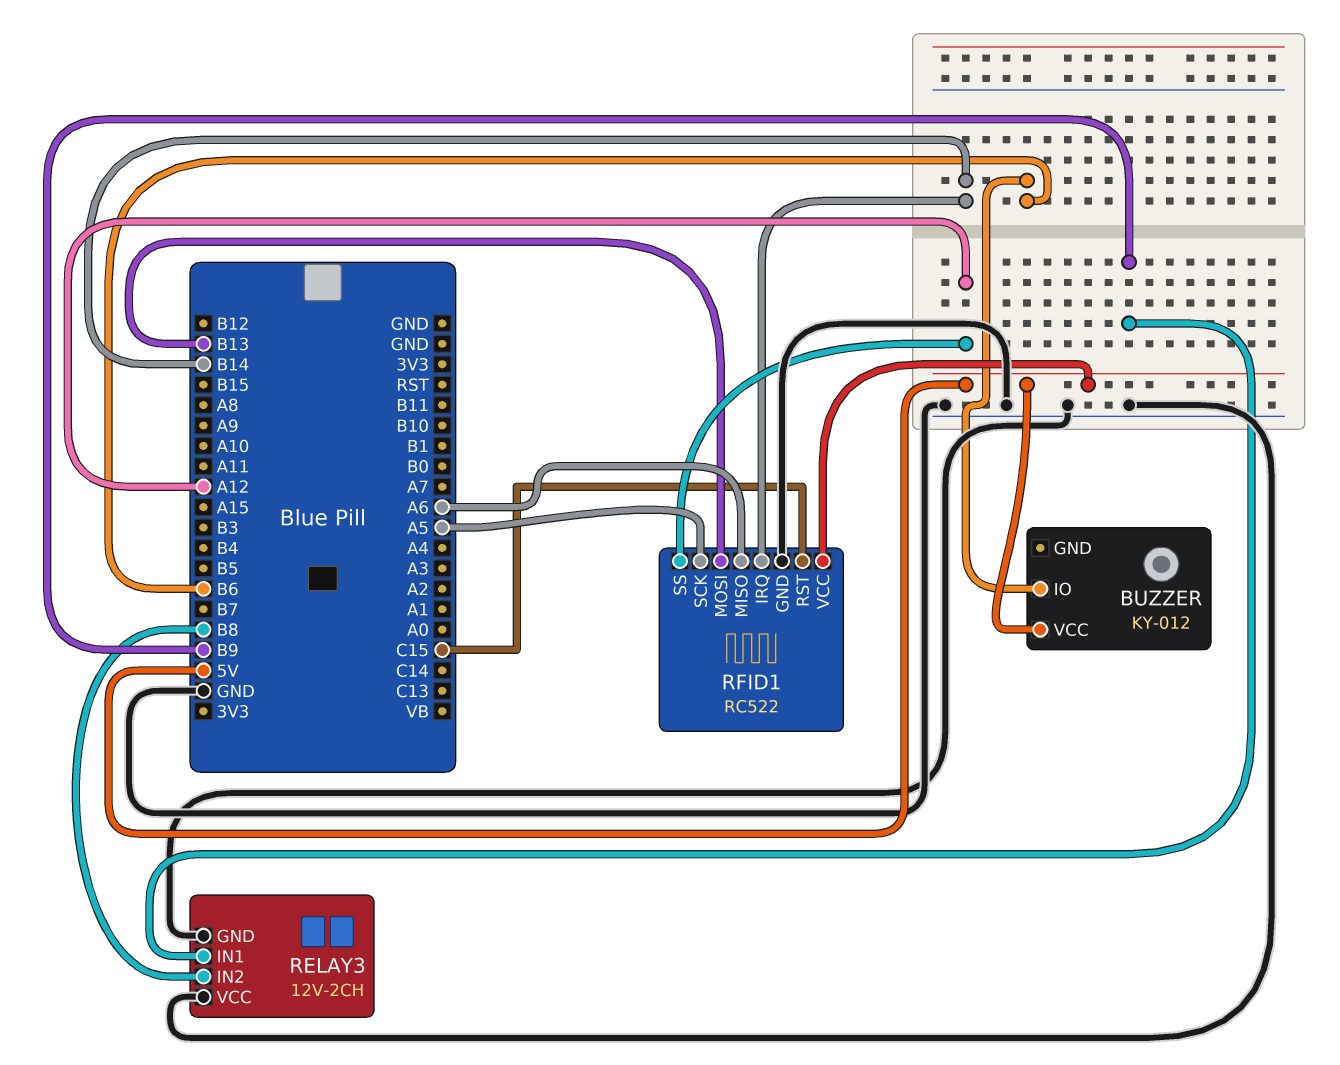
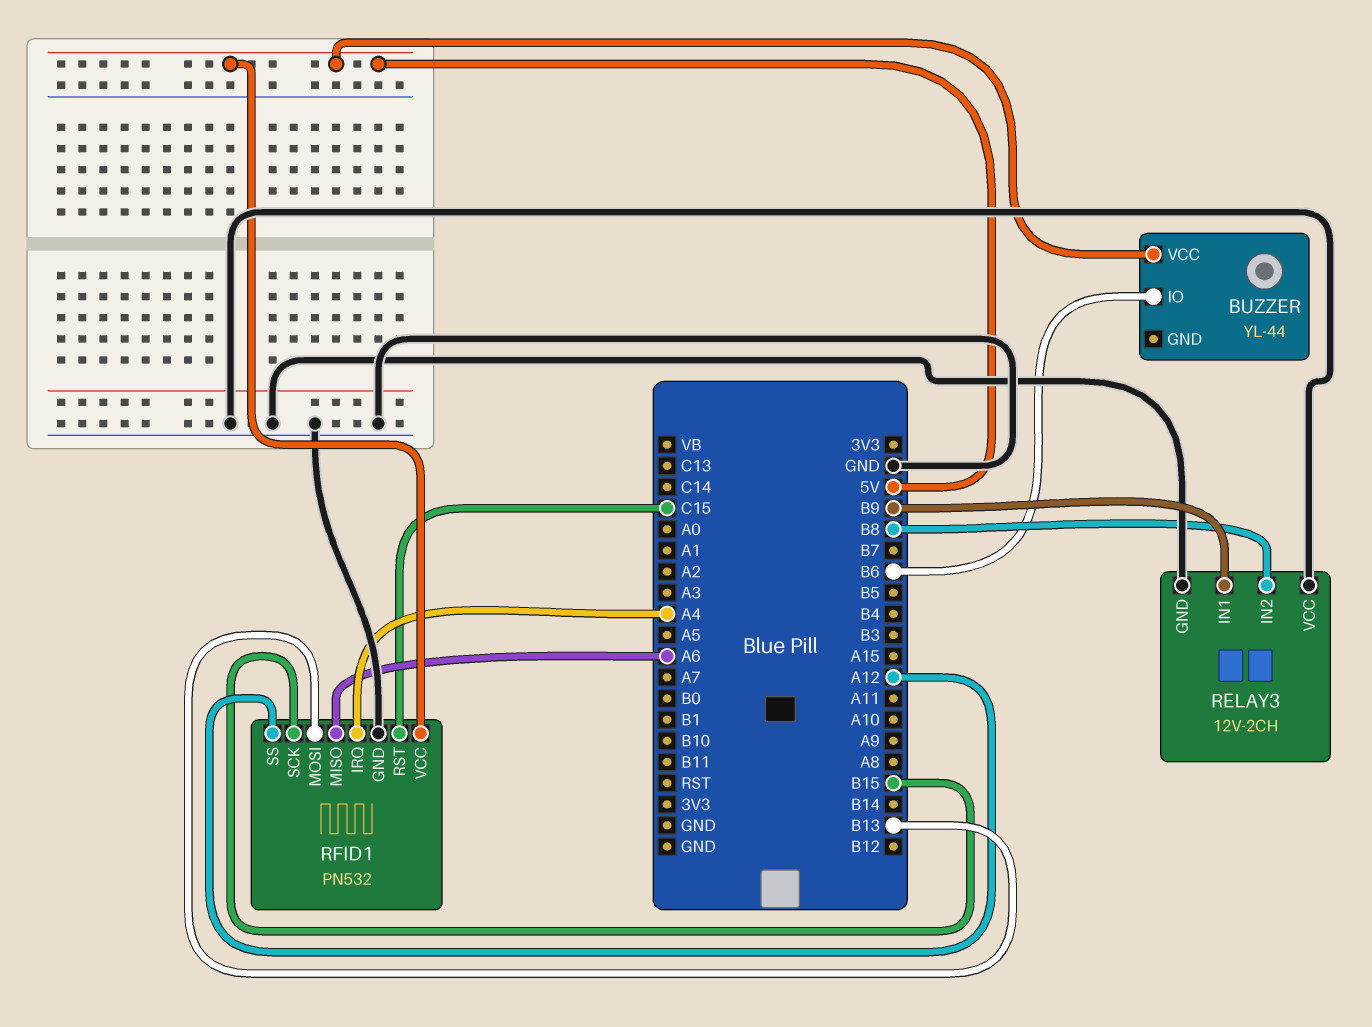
BUZZER: KY-012 -> YL-44
RFID1: RC522 -> PN532
RFID1 pin IRQ: B14 -> A4
RFID1 pin SCK: A5 -> B15

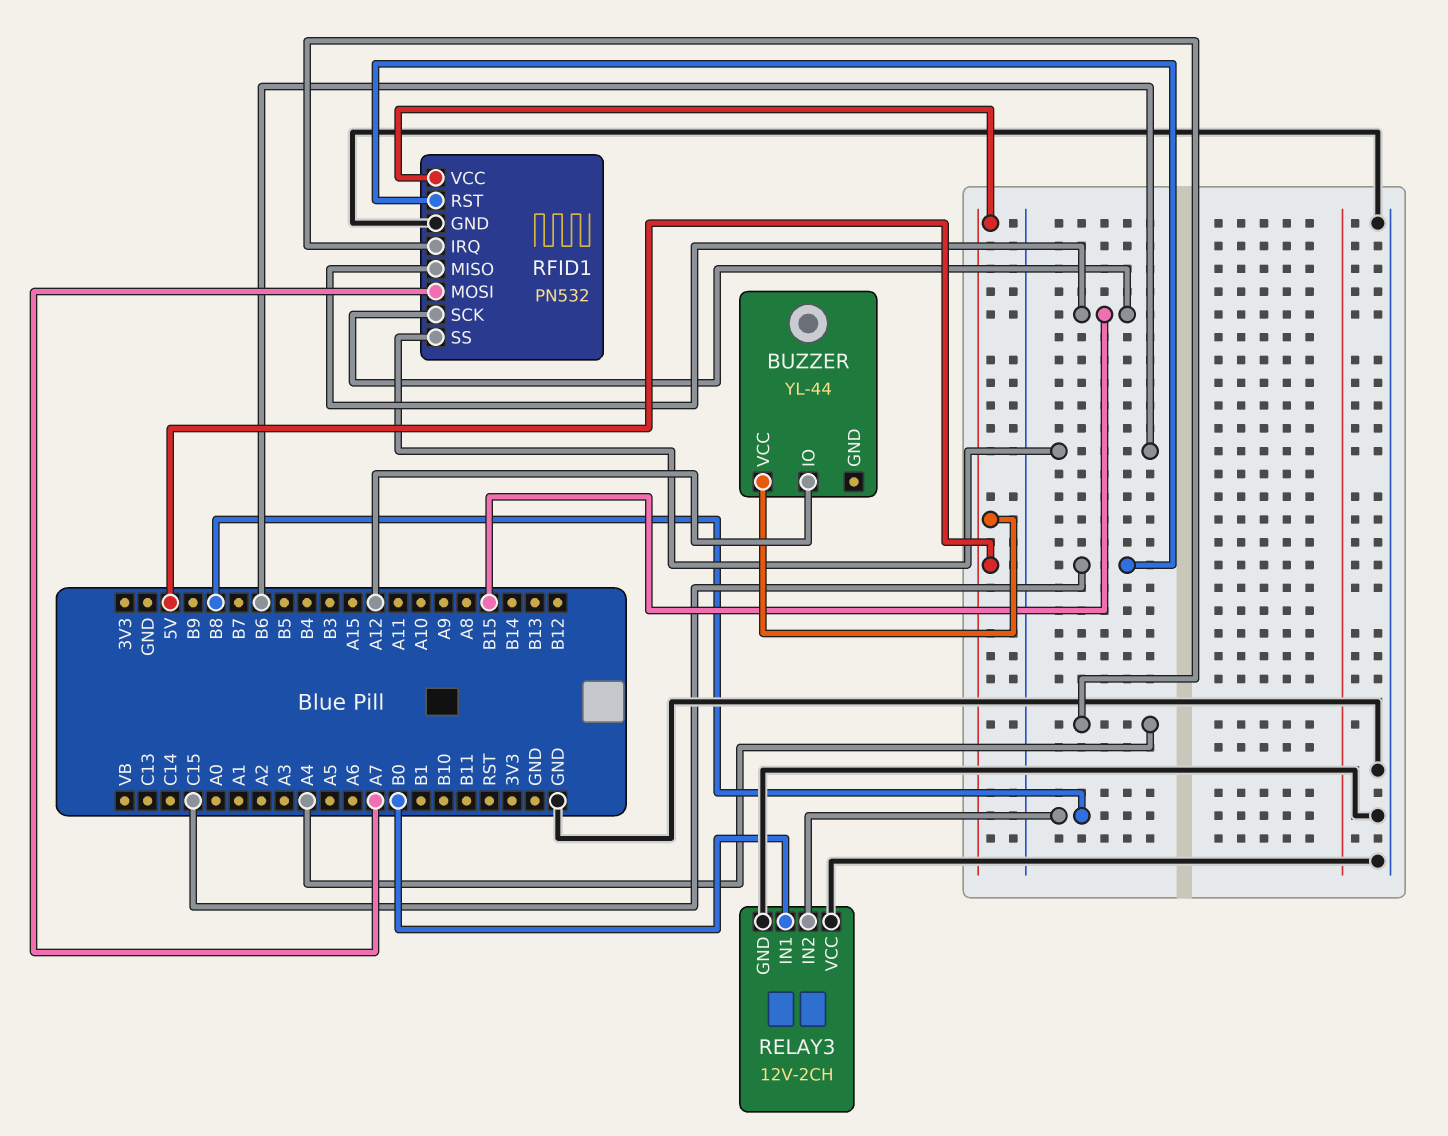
BUZZER pin IO: B6 -> A12
RELAY3 pin IN1: B9 -> B0
RFID1 pin MISO: A6 -> B15
RFID1 pin MOSI: B13 -> A7
RFID1 pin SS: A12 -> B6

